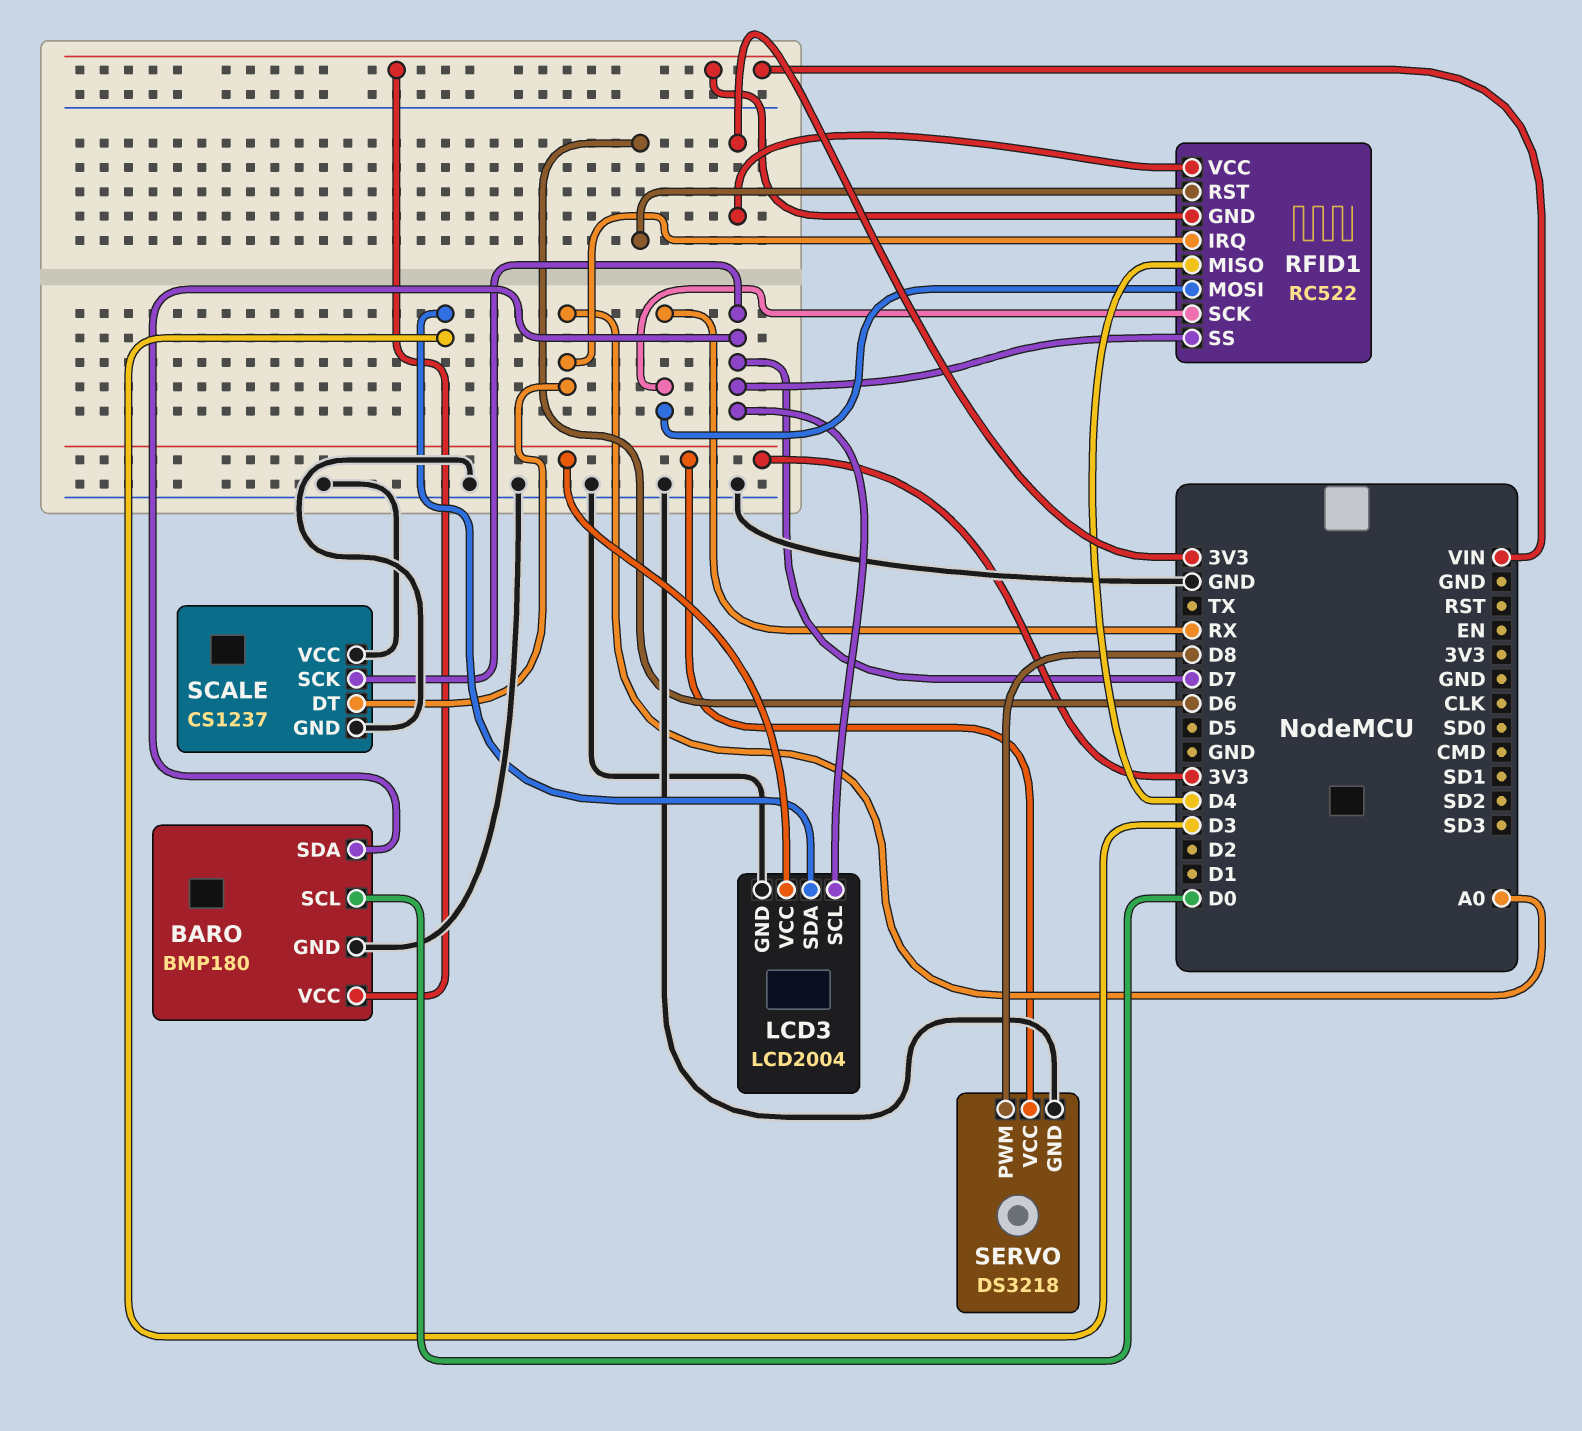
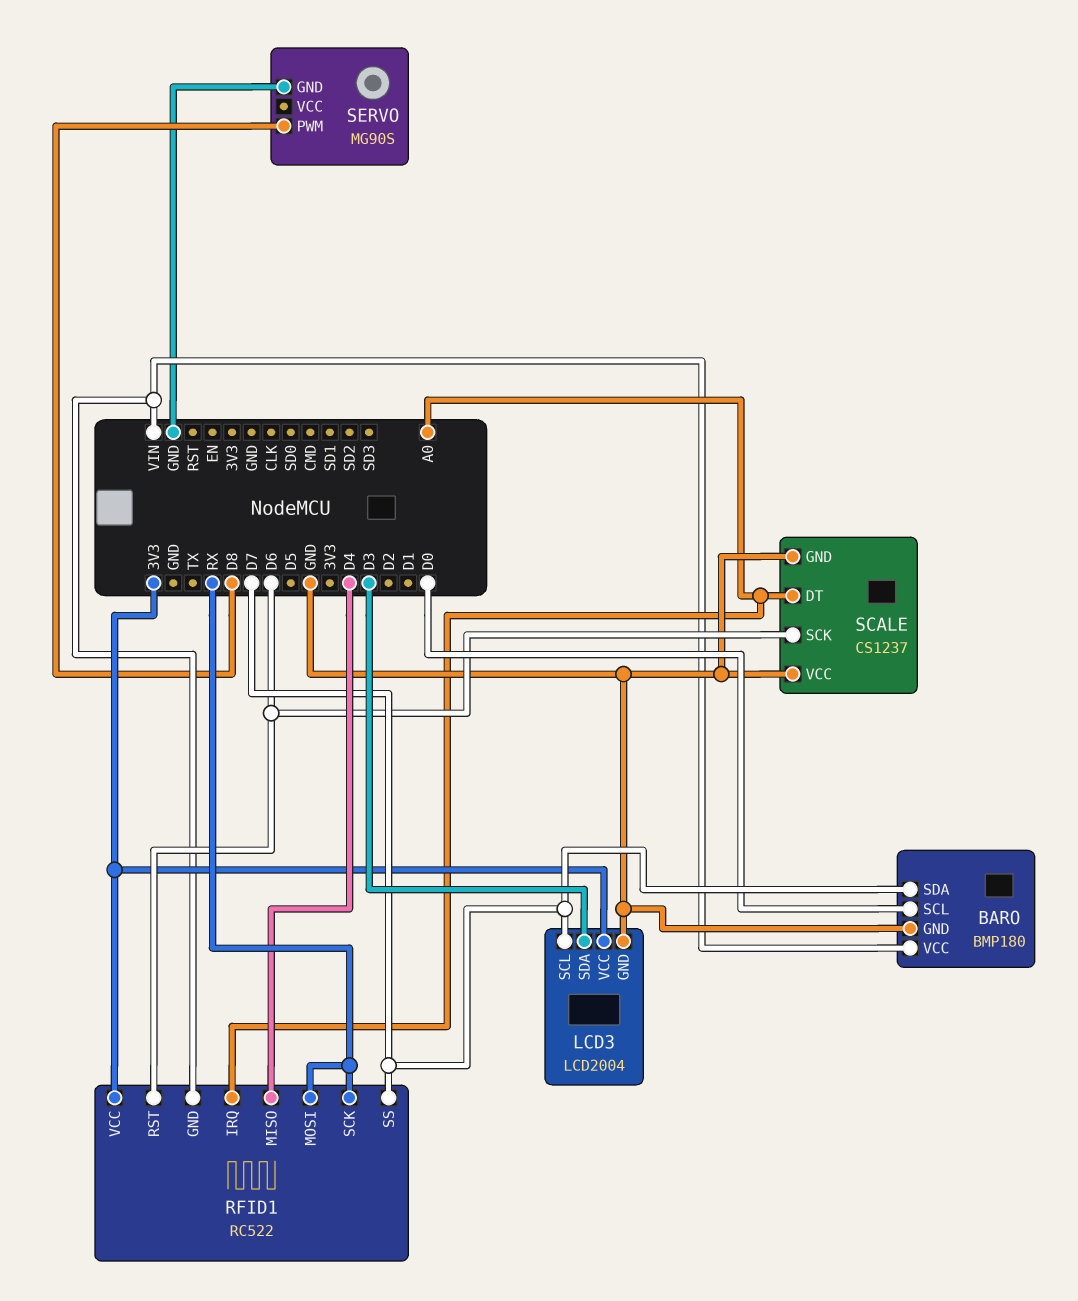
SCALE pin SCK: D7 -> D6
SERVO: DS3218 -> MG90S
SERVO pin VCC: 3V3 -> none

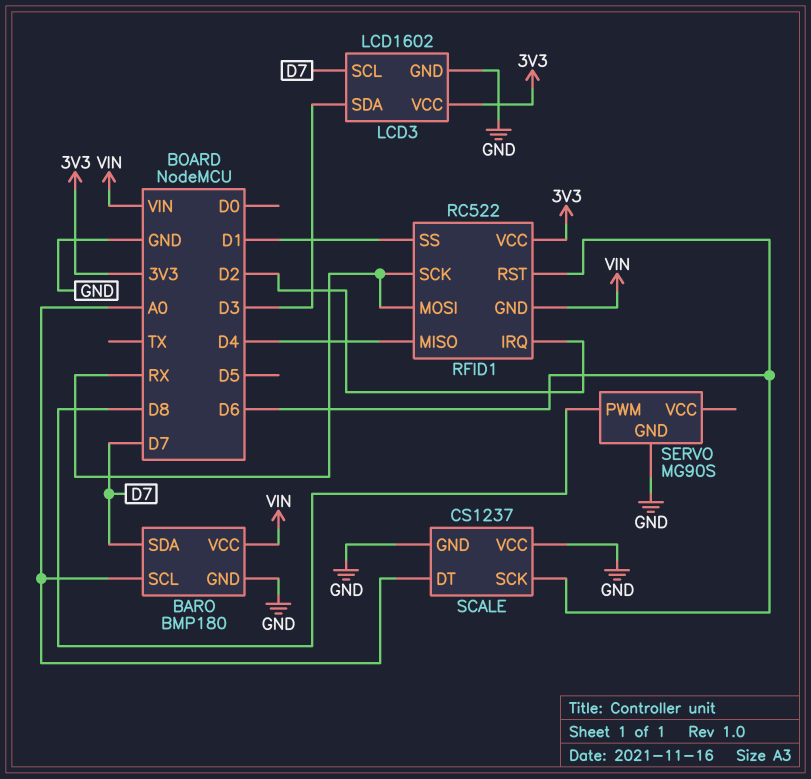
BARO pin SCL: D0 -> A0
LCD3: LCD2004 -> LCD1602
RFID1 pin IRQ: A0 -> D2
RFID1 pin SS: D7 -> D1

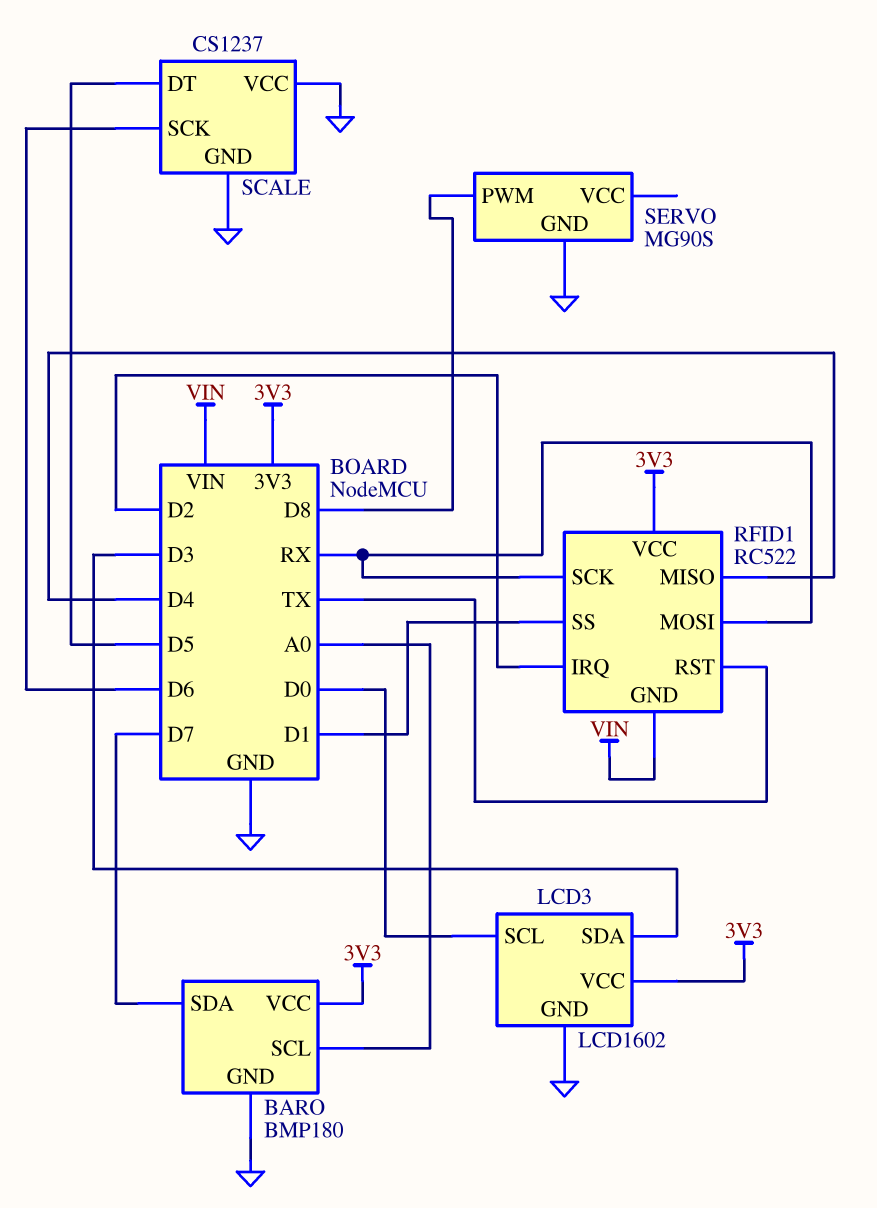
BARO pin VCC: VIN -> 3V3
LCD3 pin SCL: D7 -> D0
RFID1 pin RST: D6 -> TX
SCALE pin DT: A0 -> D5

